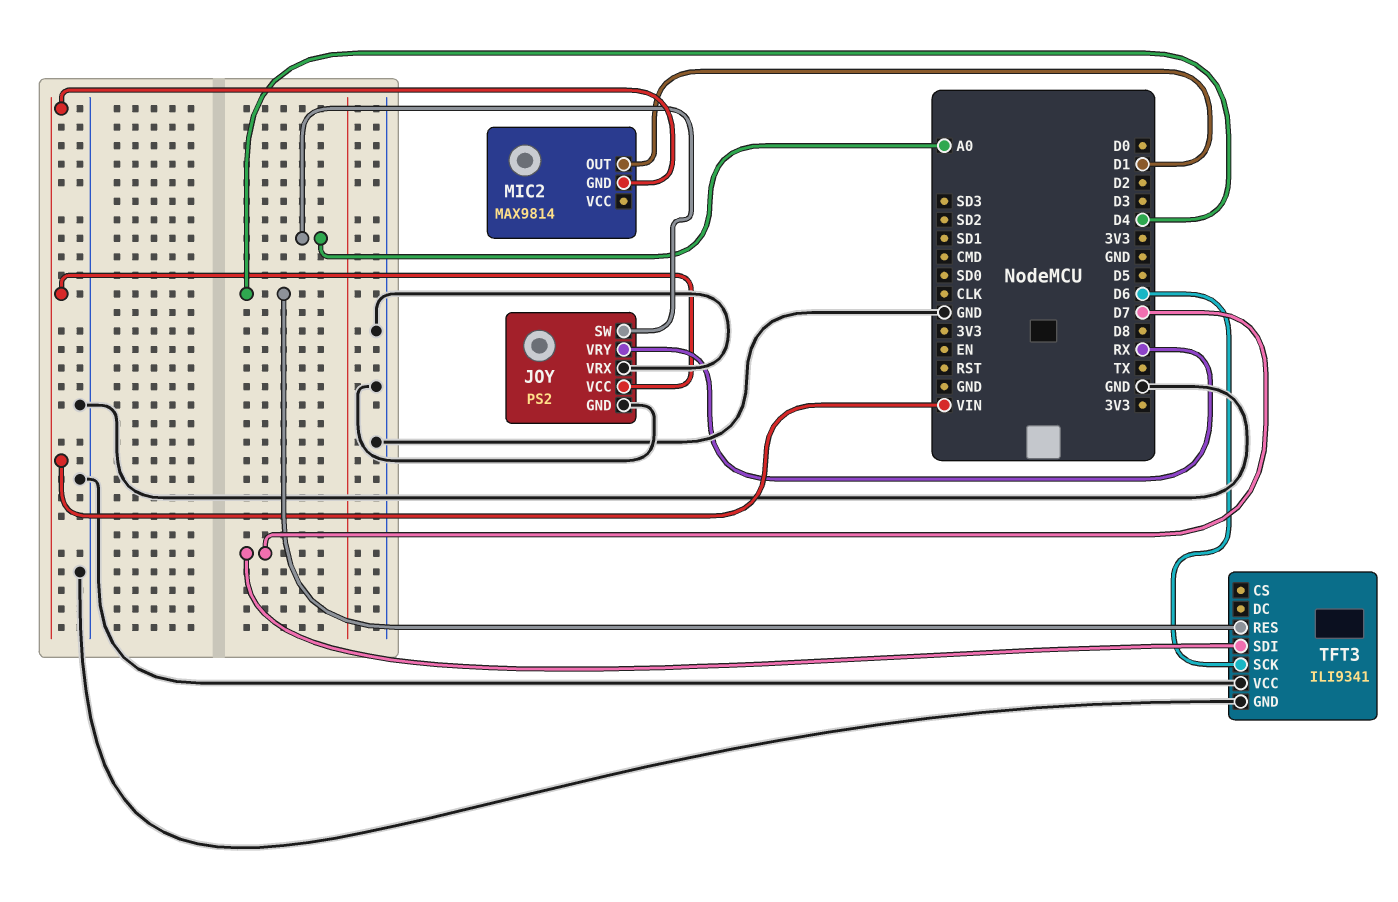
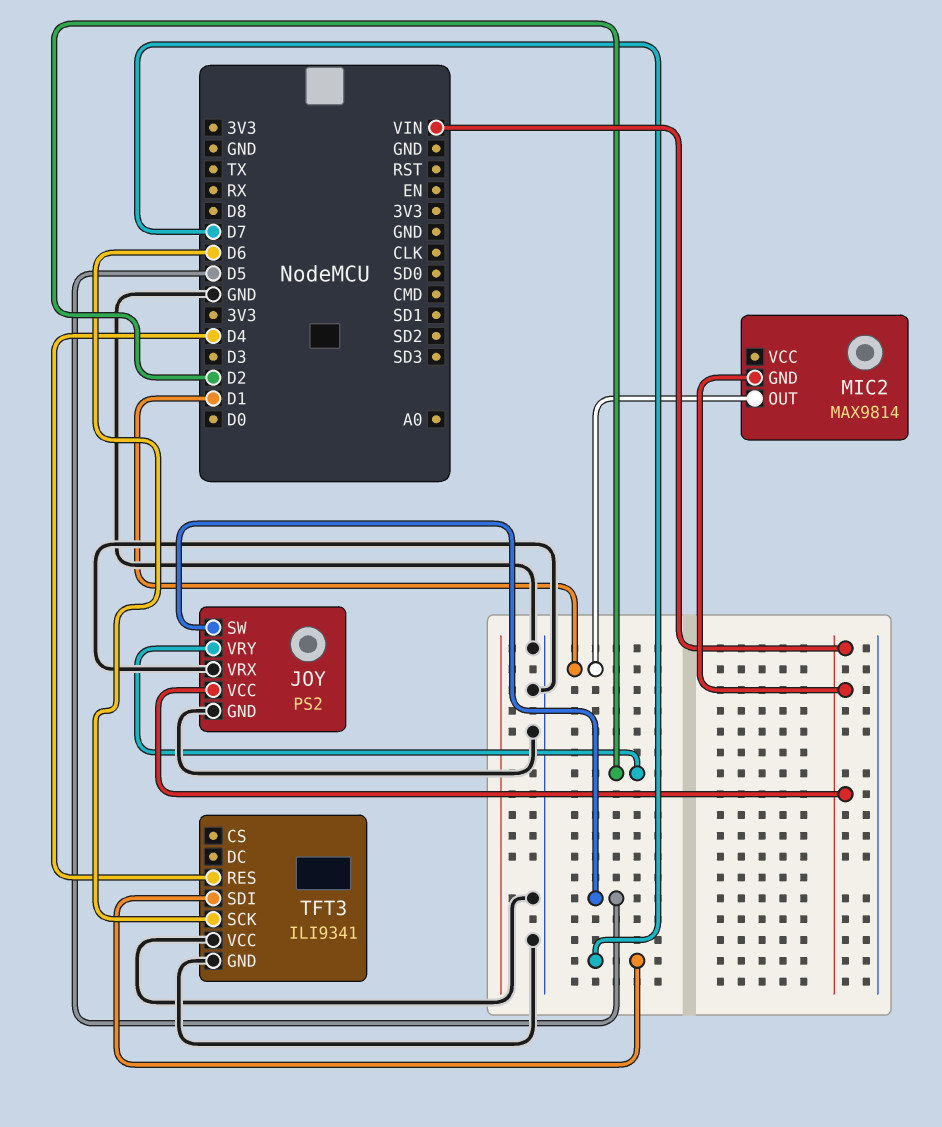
JOY pin SW: A0 -> D5
JOY pin VRY: RX -> D2

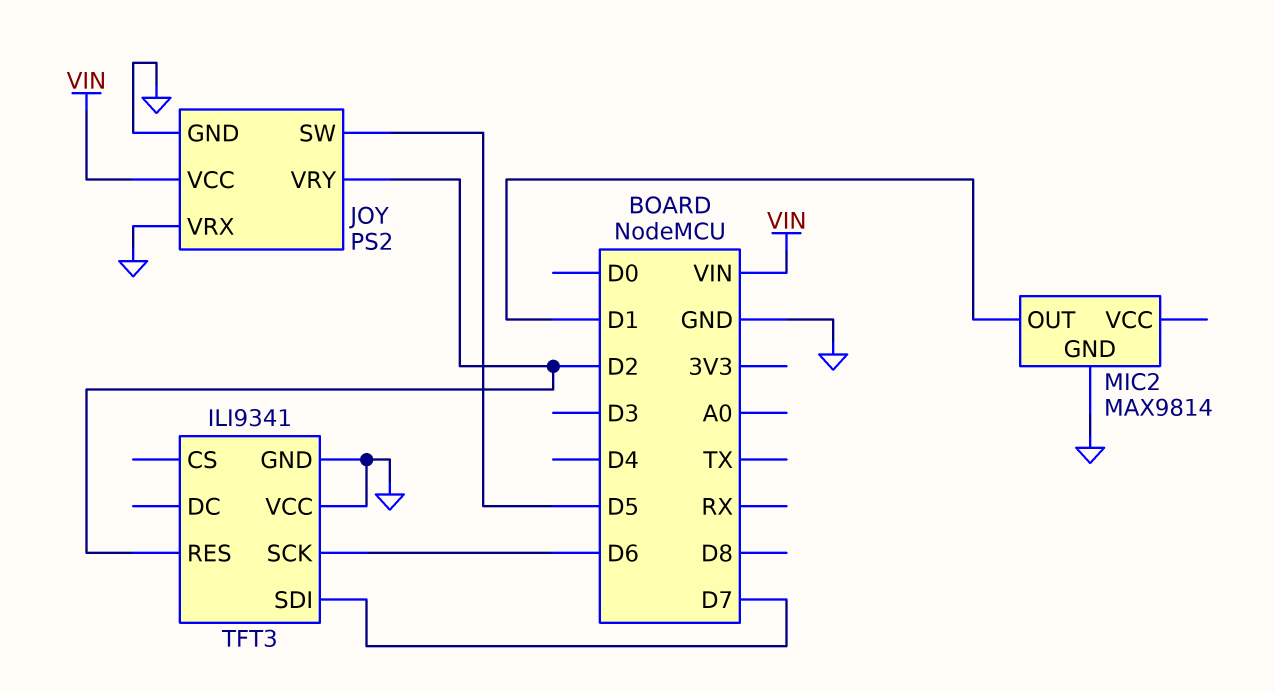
MIC2 pin GND: VIN -> GND
TFT3 pin RES: D4 -> D2

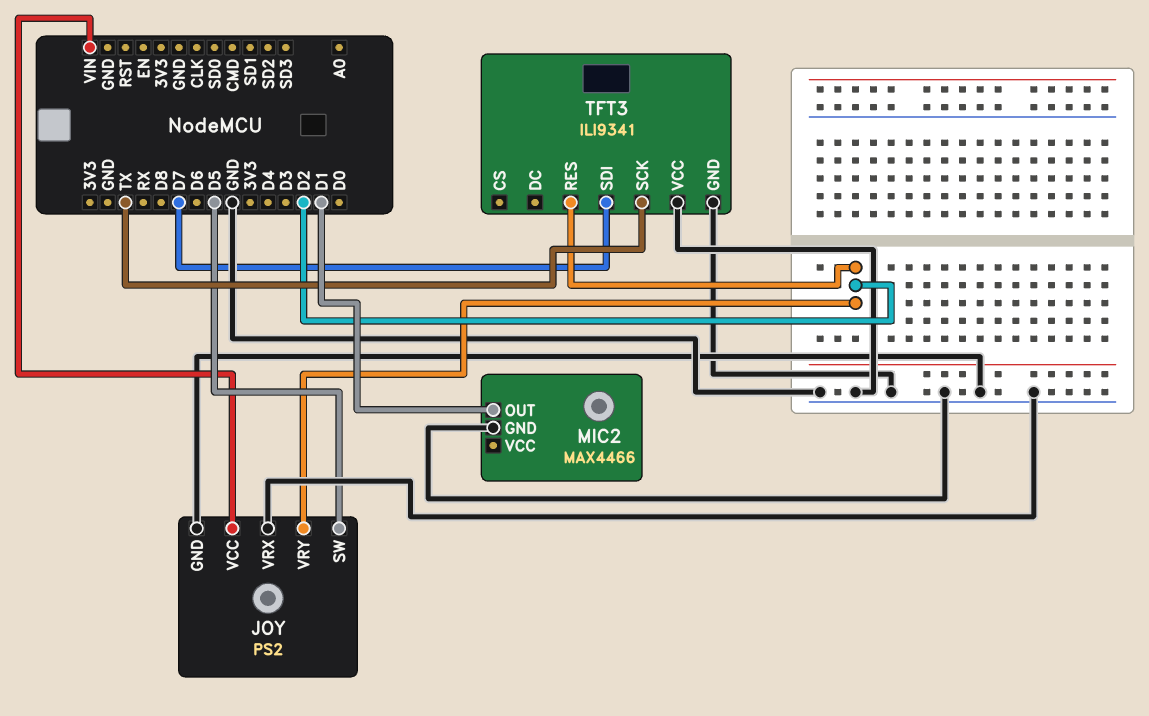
MIC2: MAX9814 -> MAX4466
TFT3 pin SCK: D6 -> TX

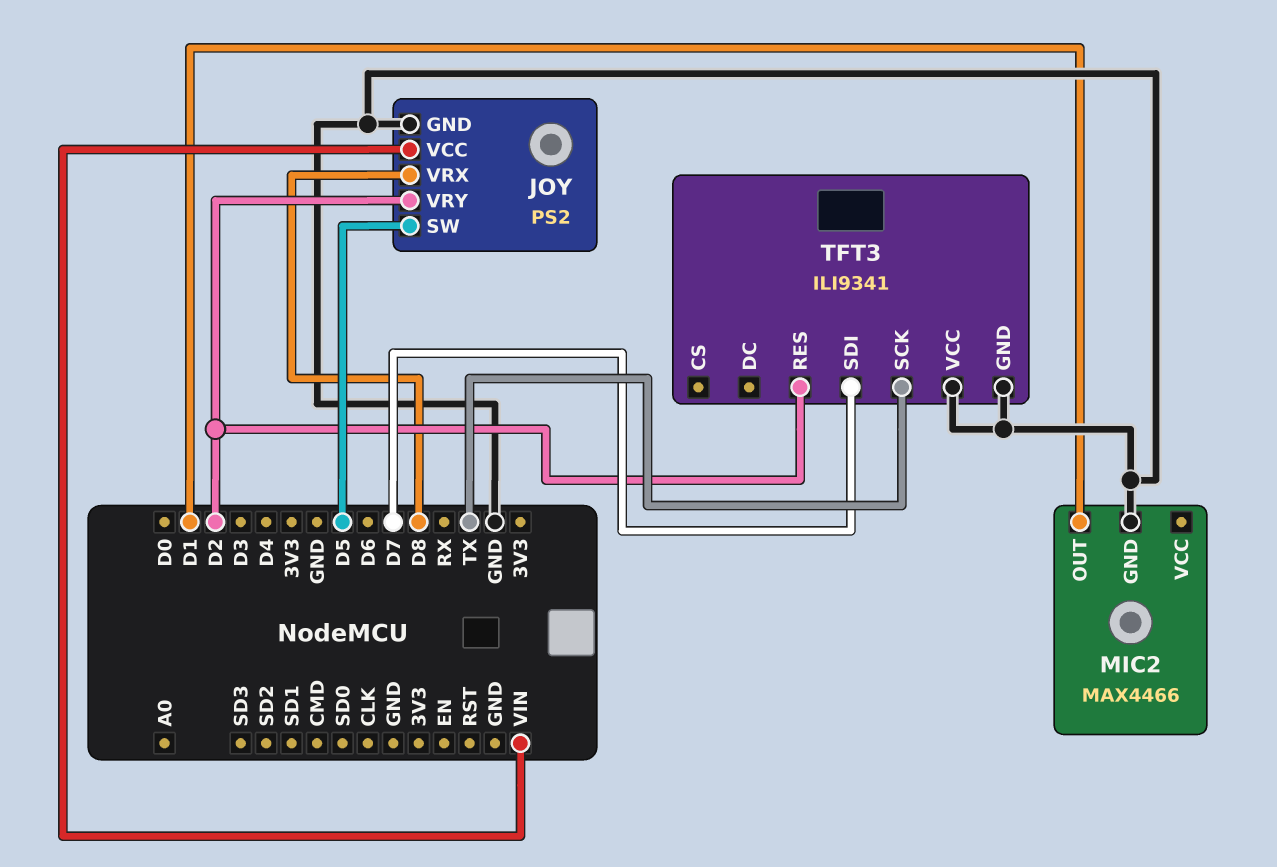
JOY pin VRX: GND -> D8

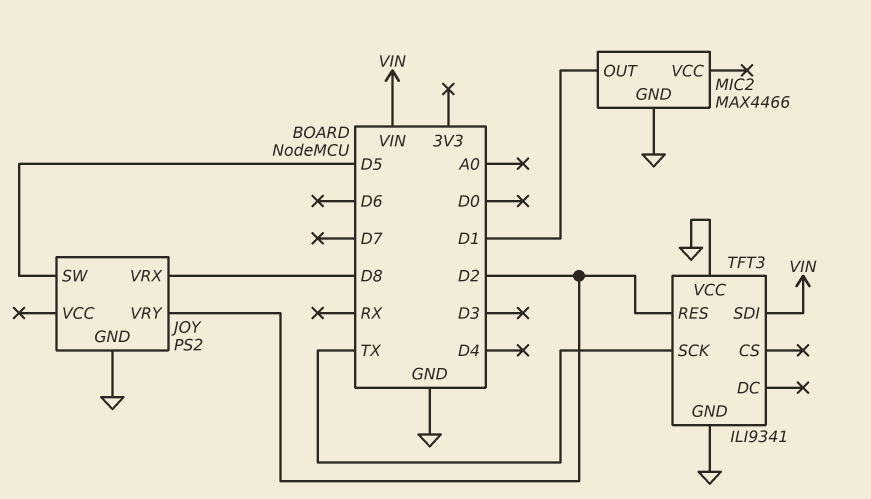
JOY pin VCC: VIN -> none
TFT3 pin SDI: D7 -> VIN

